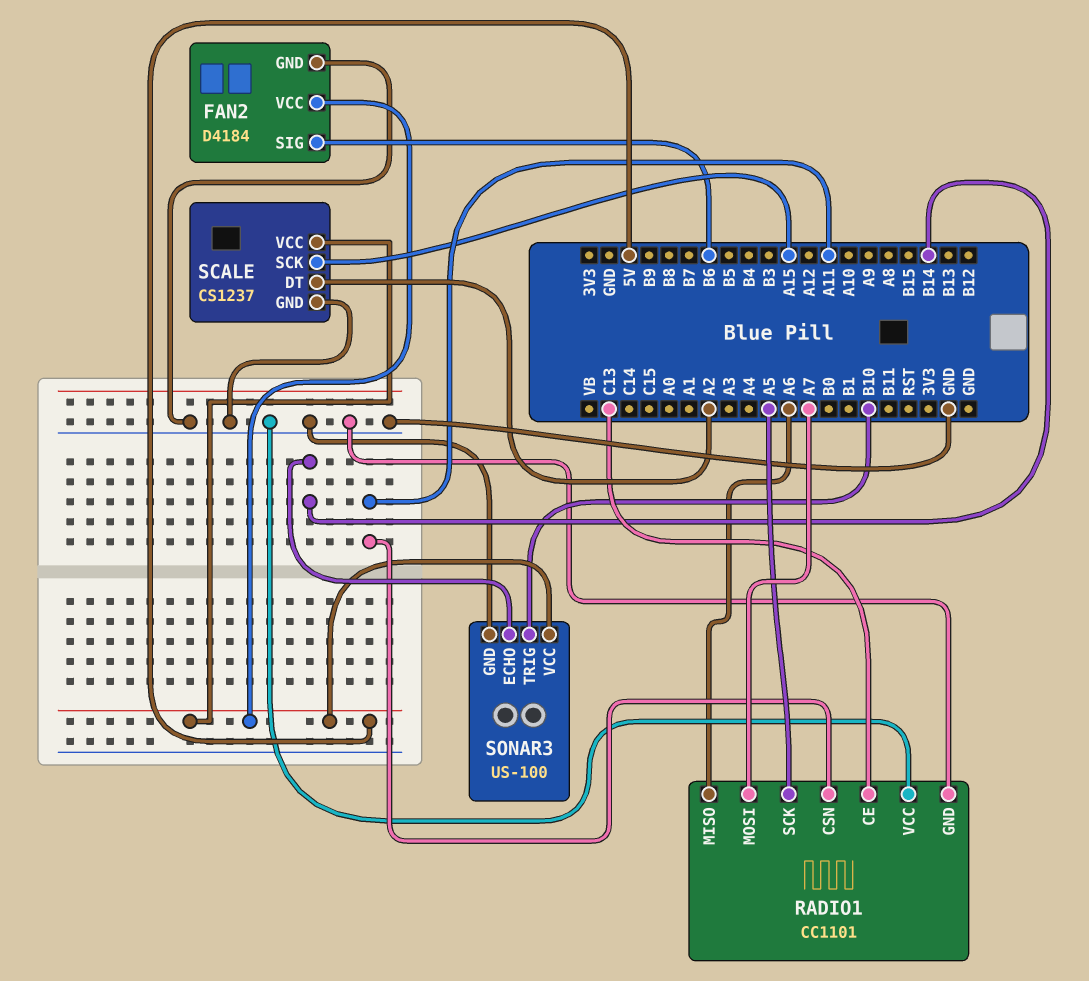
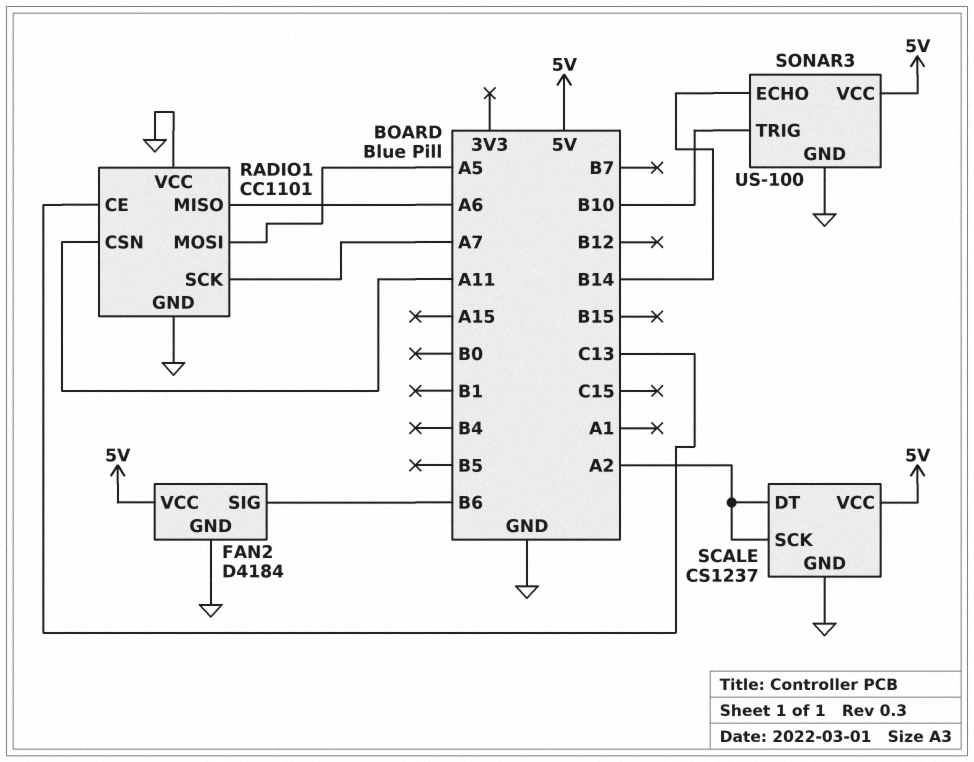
RADIO1 pin MOSI: A7 -> A5
RADIO1 pin SCK: A5 -> A7
SCALE pin SCK: A15 -> A2

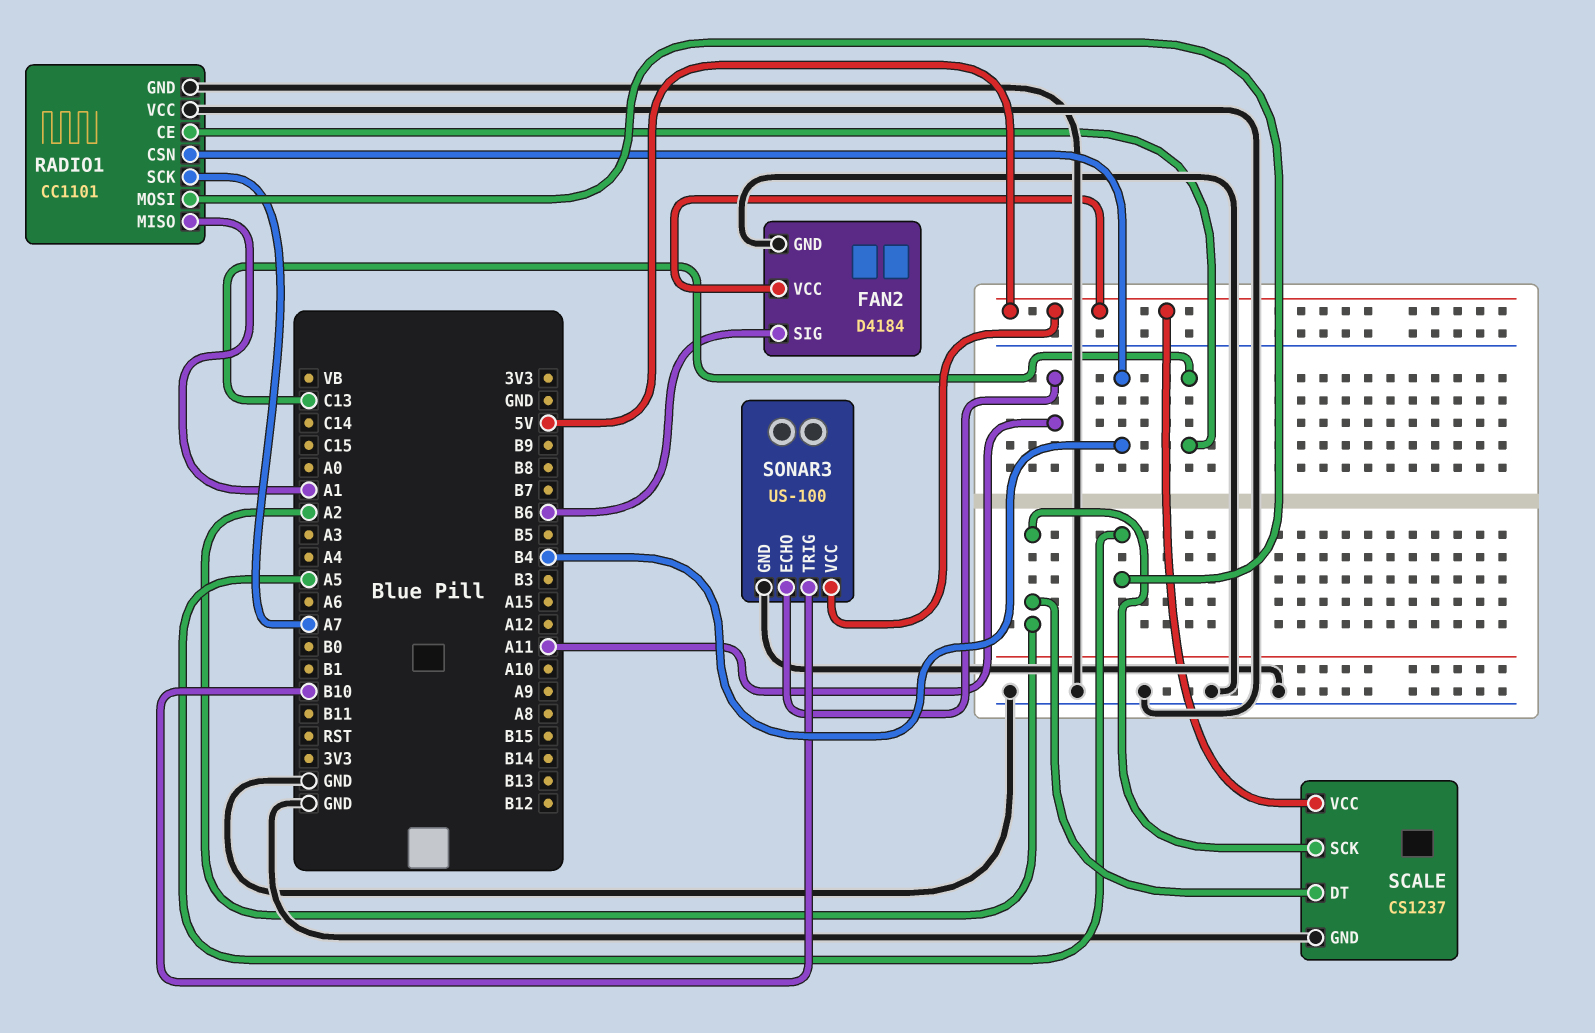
RADIO1 pin CSN: A11 -> B4
RADIO1 pin MISO: A6 -> A1
SONAR3 pin ECHO: B14 -> A11

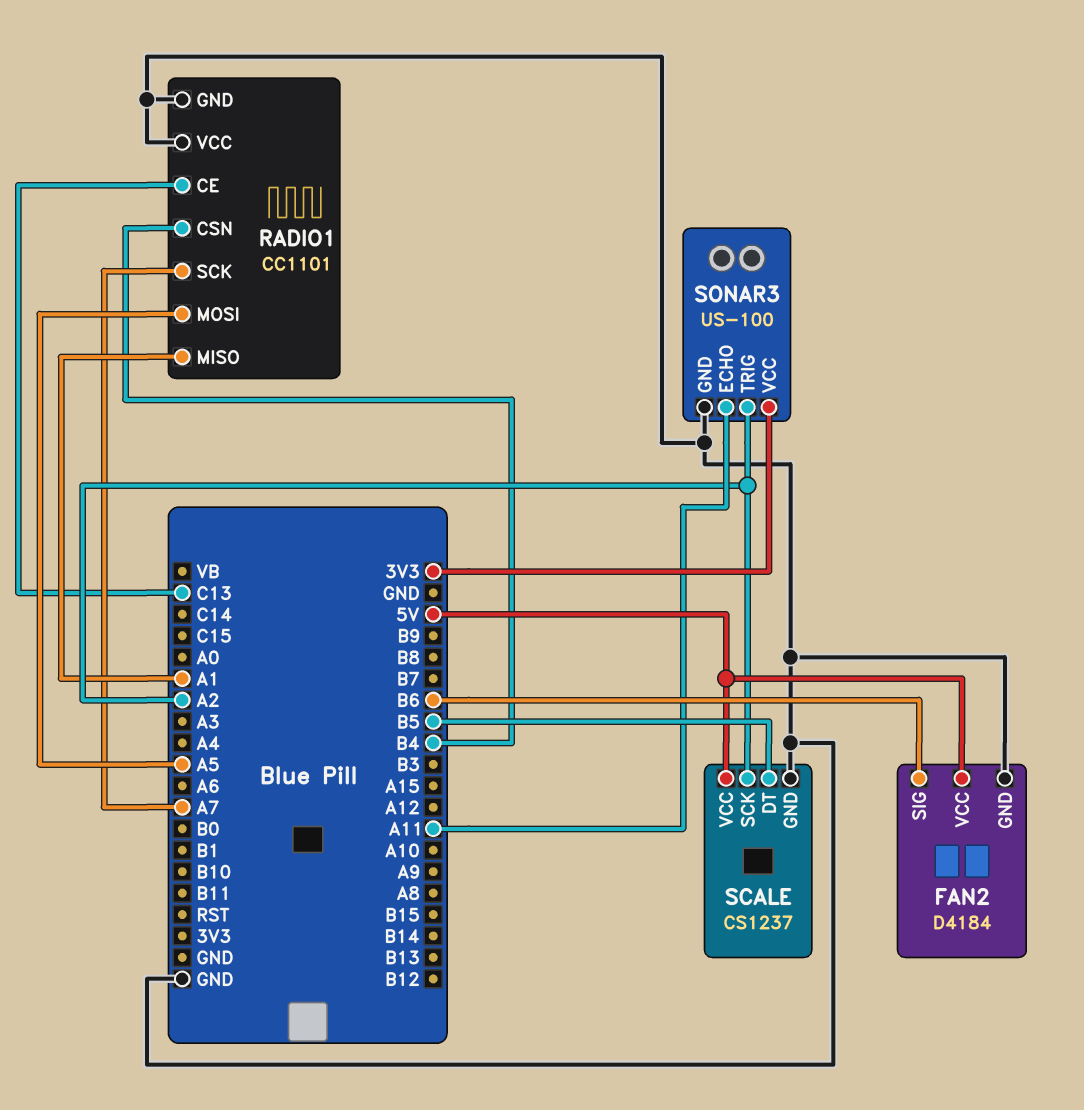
SCALE pin DT: A2 -> B5
SONAR3 pin TRIG: B10 -> A2
SONAR3 pin VCC: 5V -> 3V3

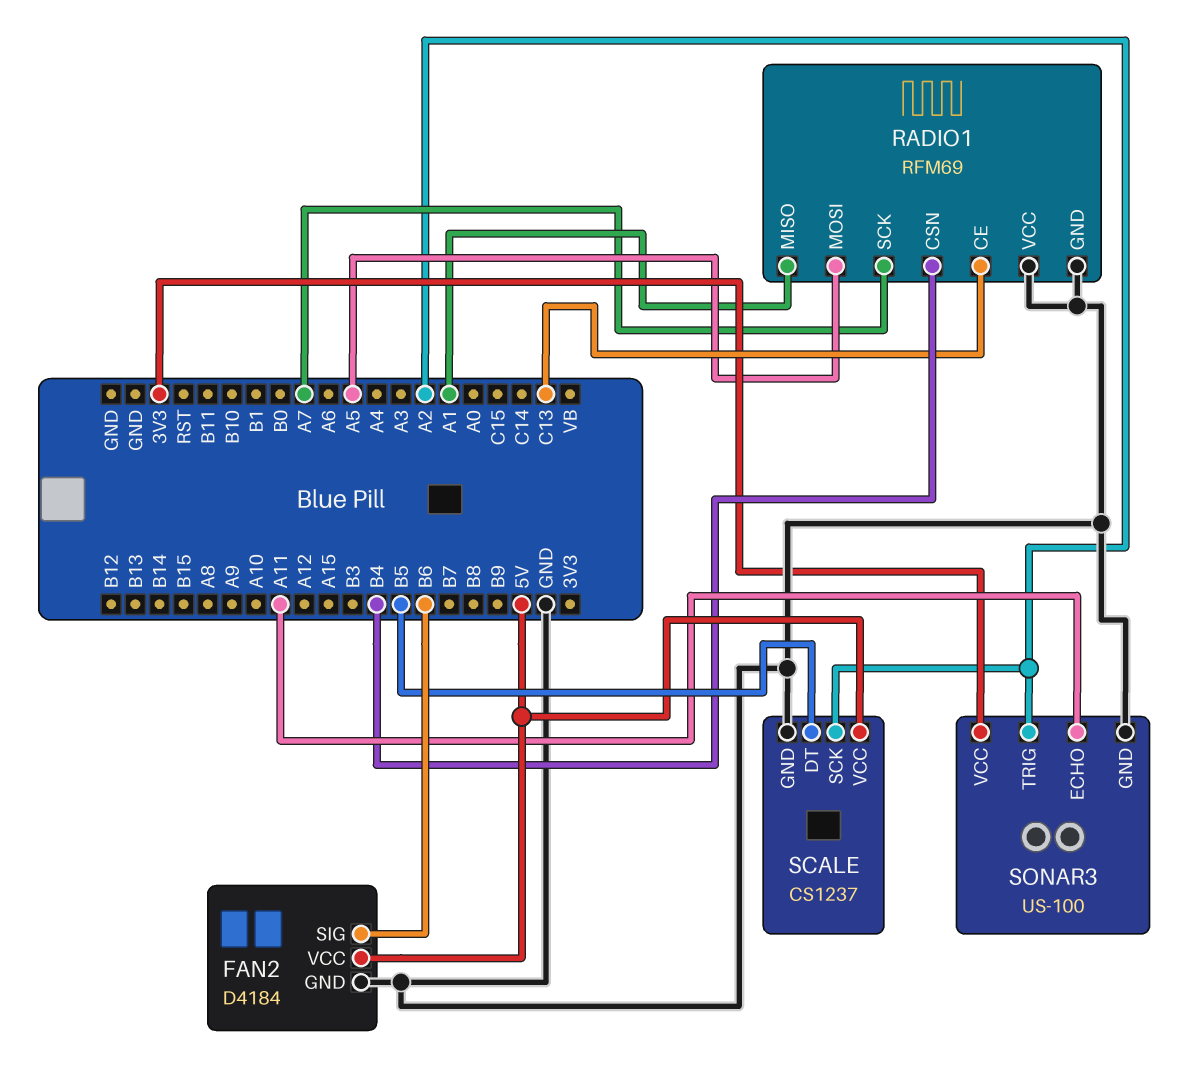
RADIO1: CC1101 -> RFM69

